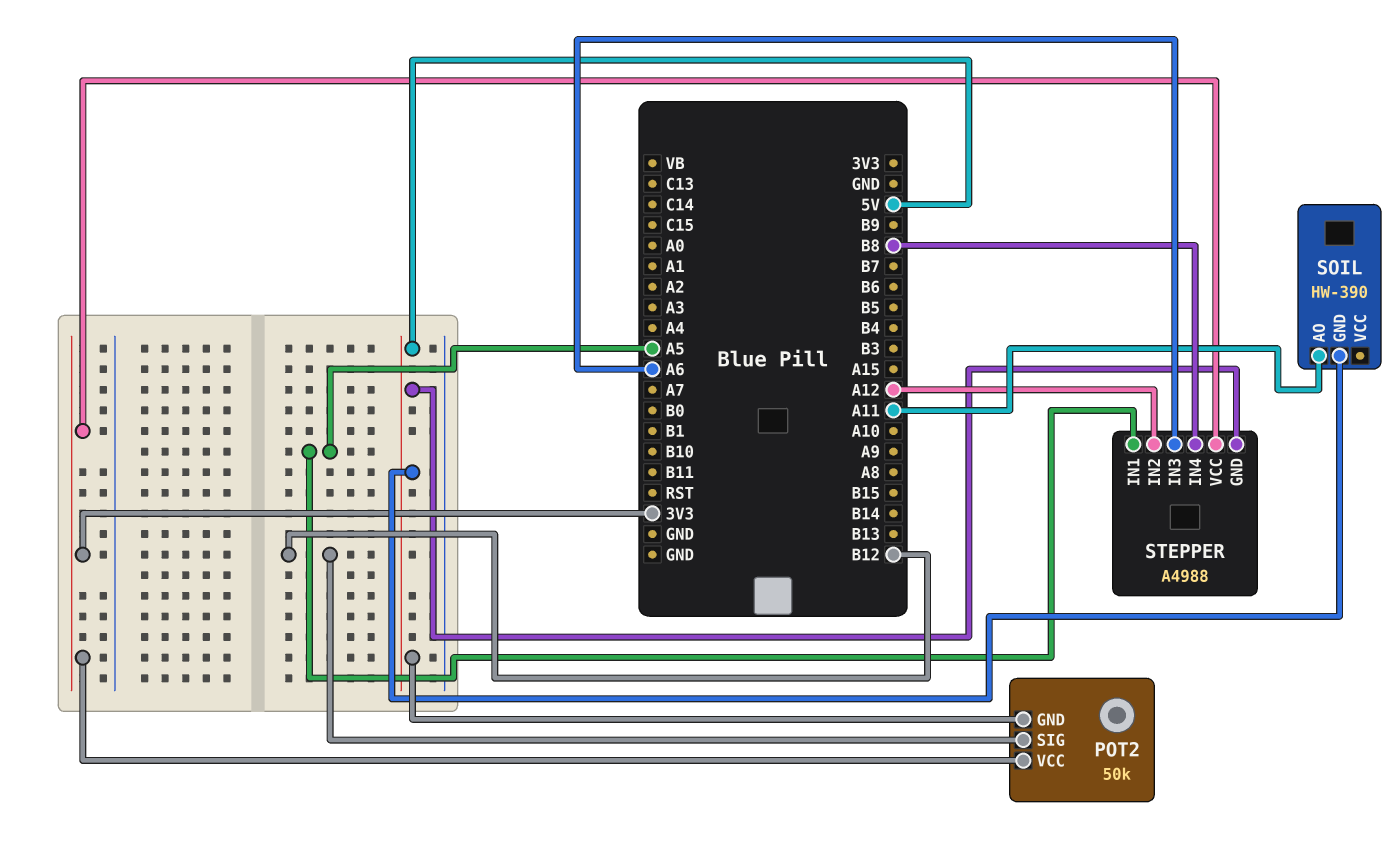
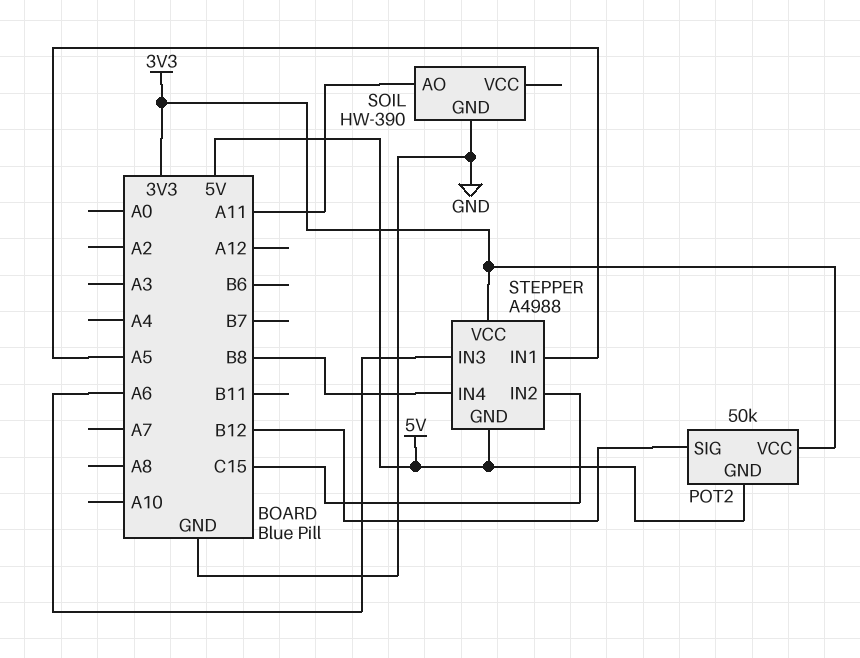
SOIL pin GND: 5V -> GND
STEPPER pin IN2: A12 -> C15

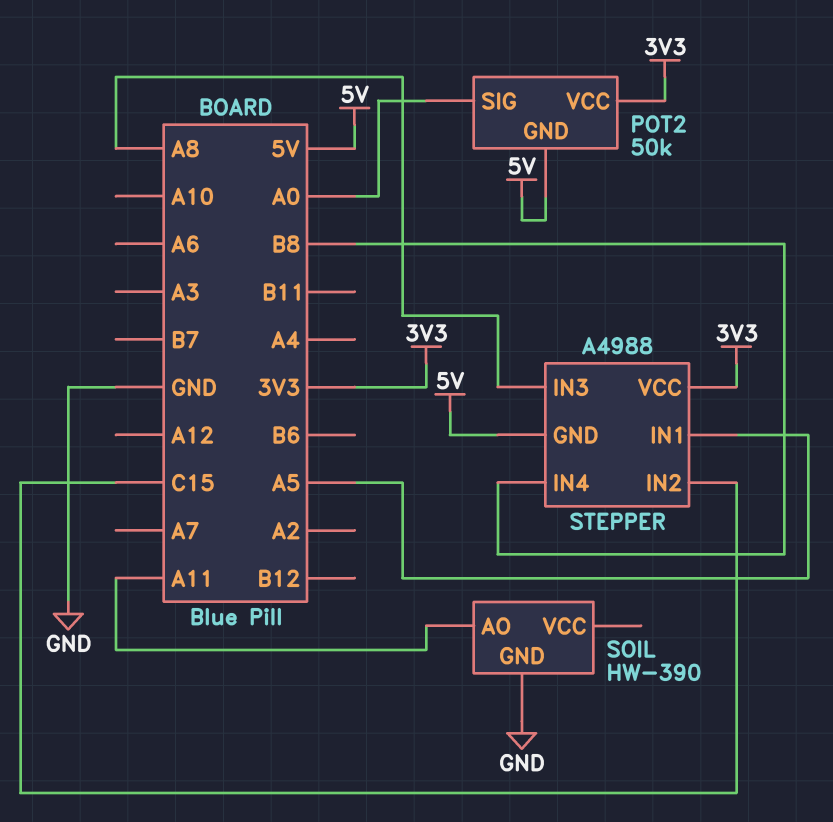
POT2 pin SIG: B12 -> A0
STEPPER pin IN3: A6 -> A8

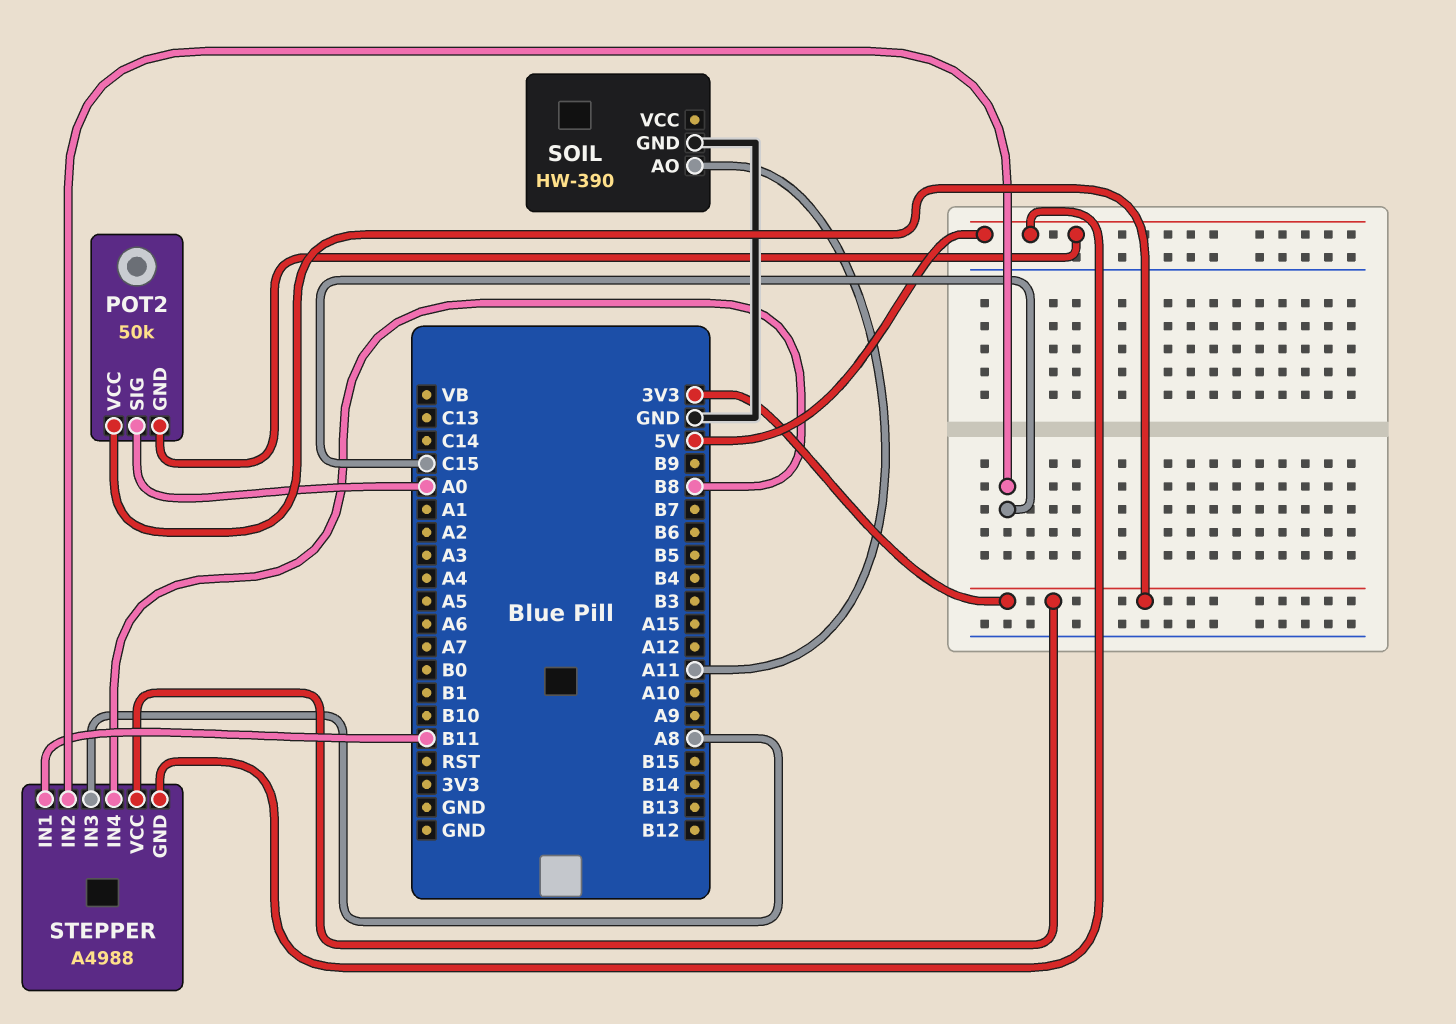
STEPPER pin IN1: A5 -> B11

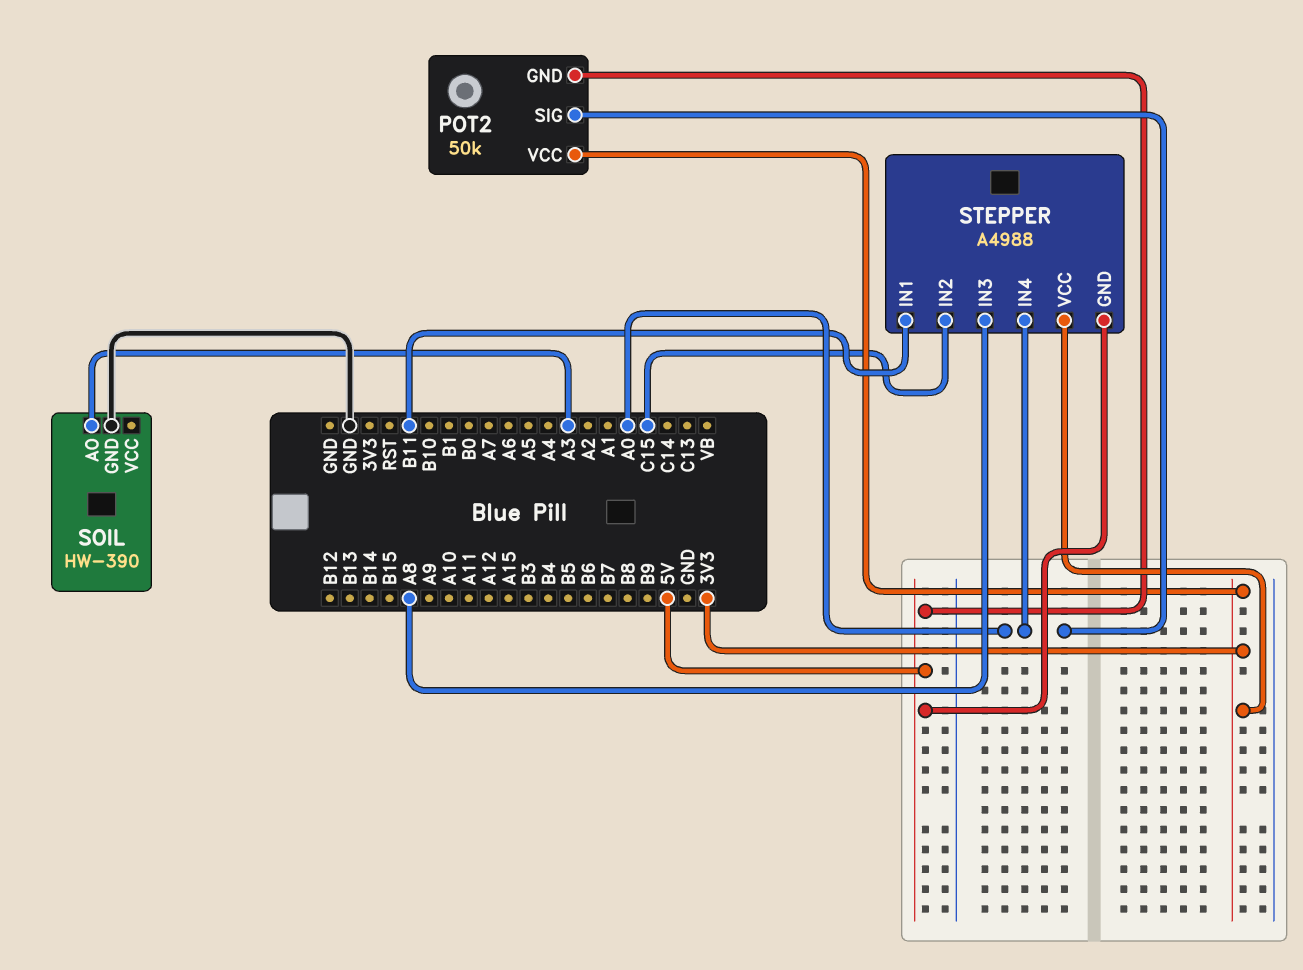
SOIL pin AO: A11 -> A3
STEPPER pin IN4: B8 -> A0

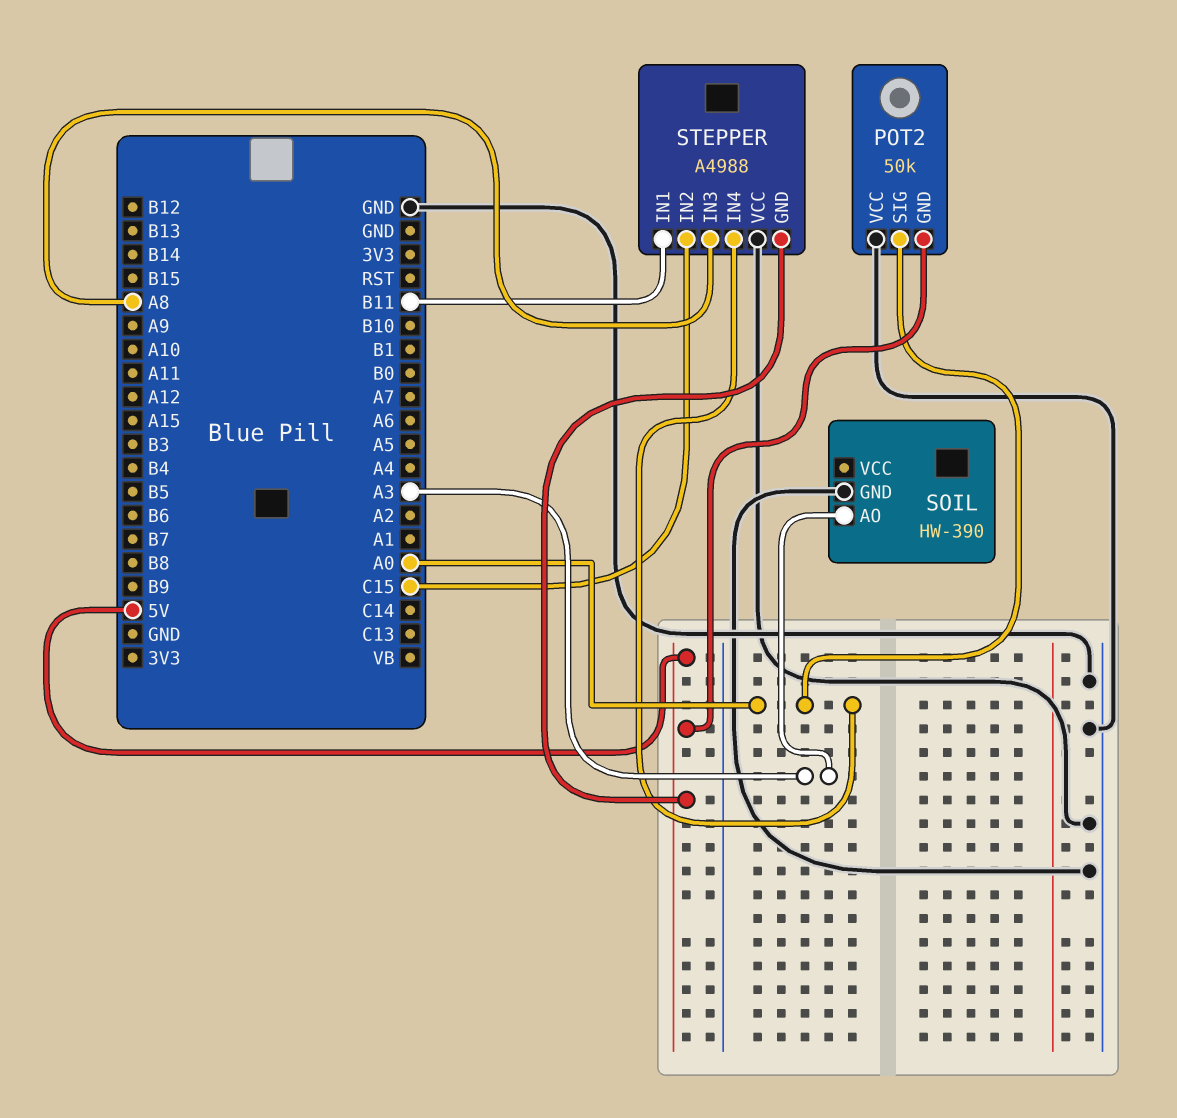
POT2 pin VCC: 3V3 -> GND
STEPPER pin VCC: 3V3 -> GND

